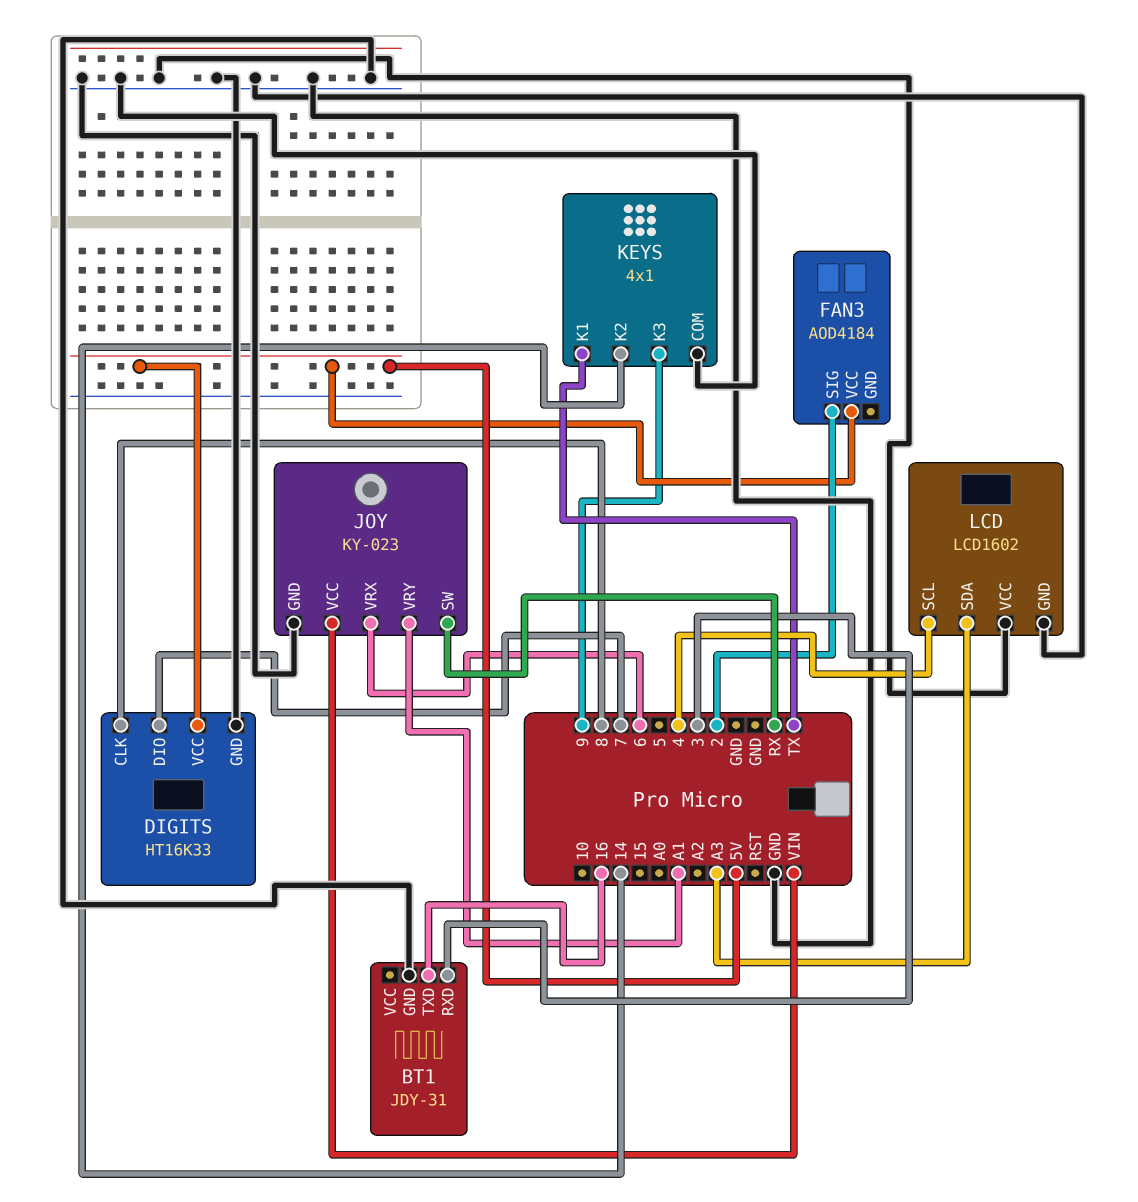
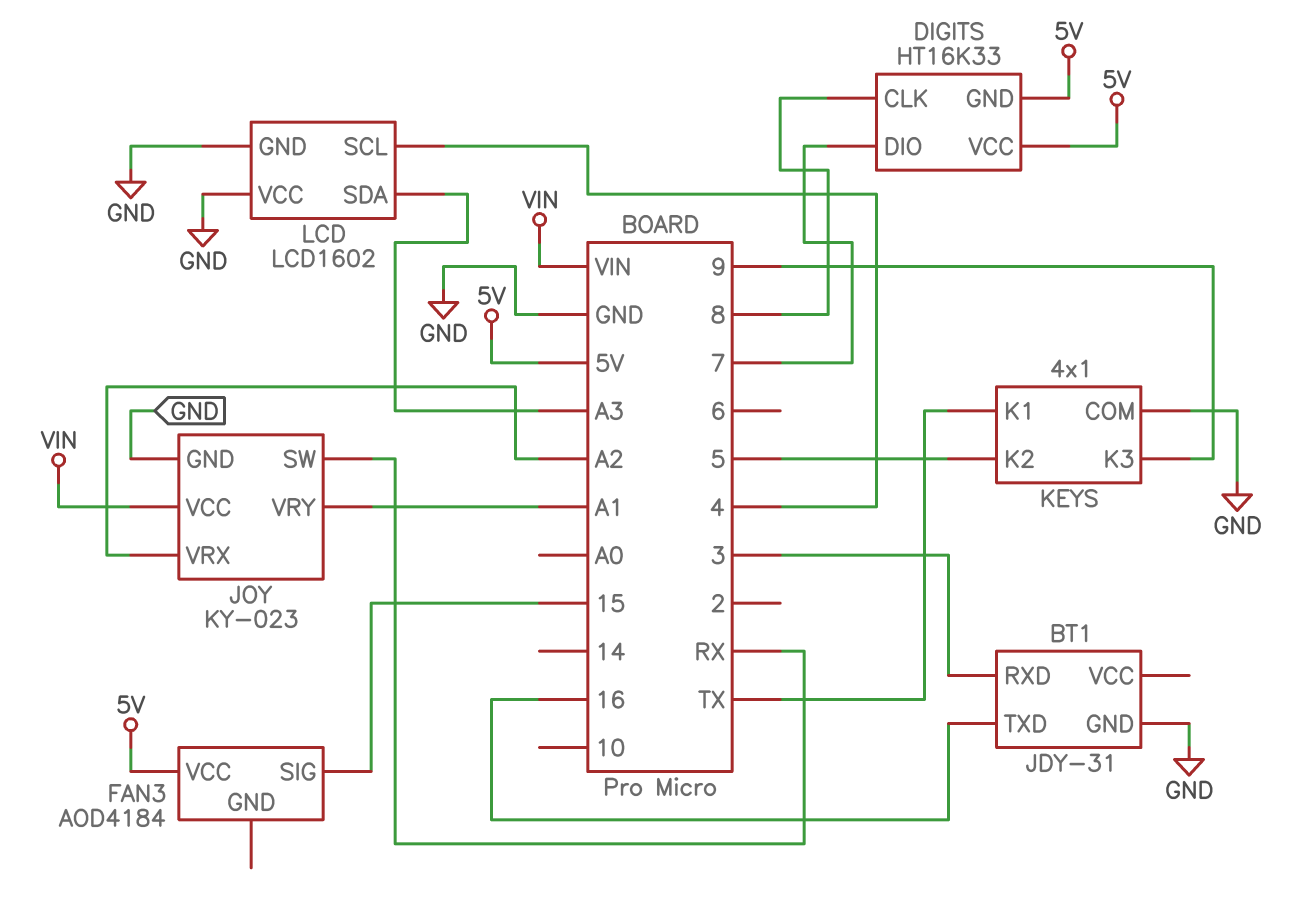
DIGITS pin GND: GND -> 5V
FAN3 pin SIG: 2 -> 15
JOY pin VRX: 6 -> A2
KEYS pin K2: 14 -> 5

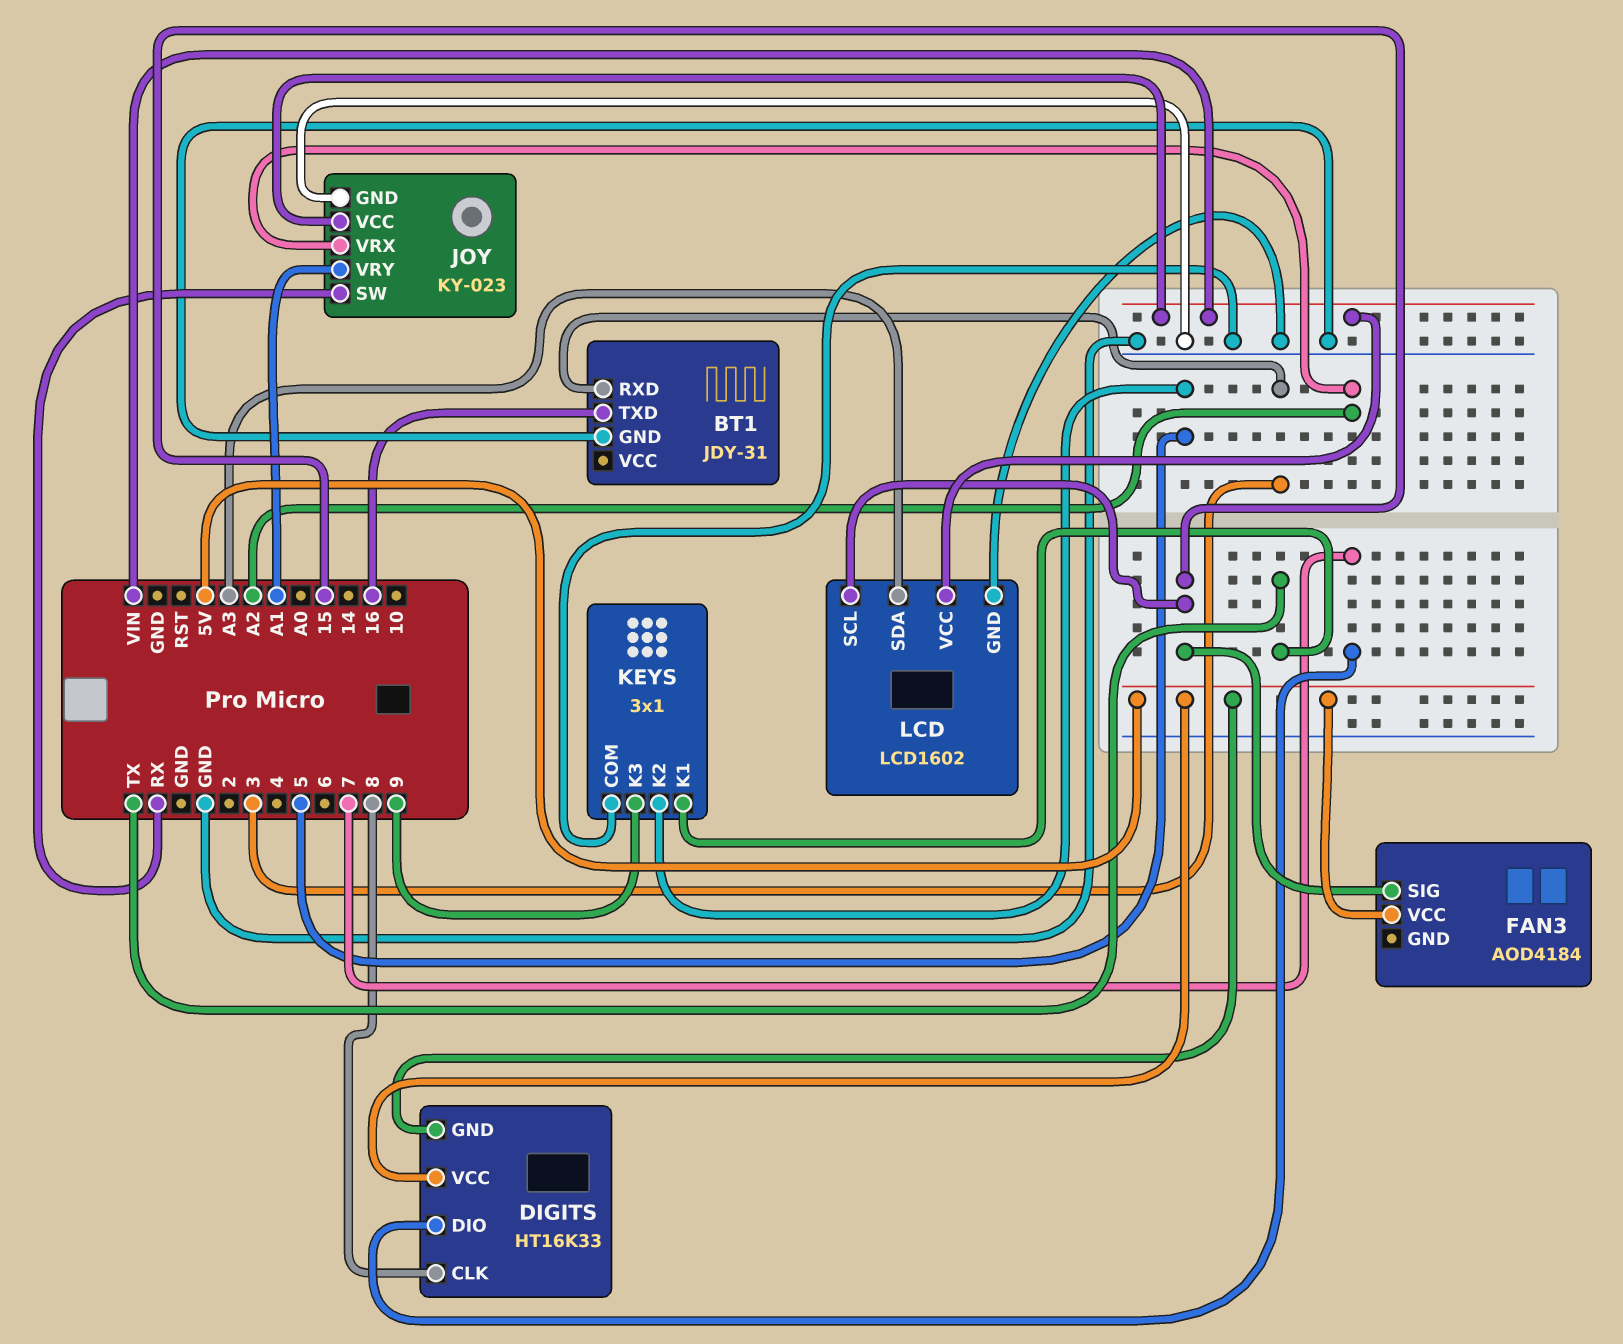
KEYS: 4x1 -> 3x1
LCD pin SCL: 4 -> 15
LCD pin VCC: GND -> VIN

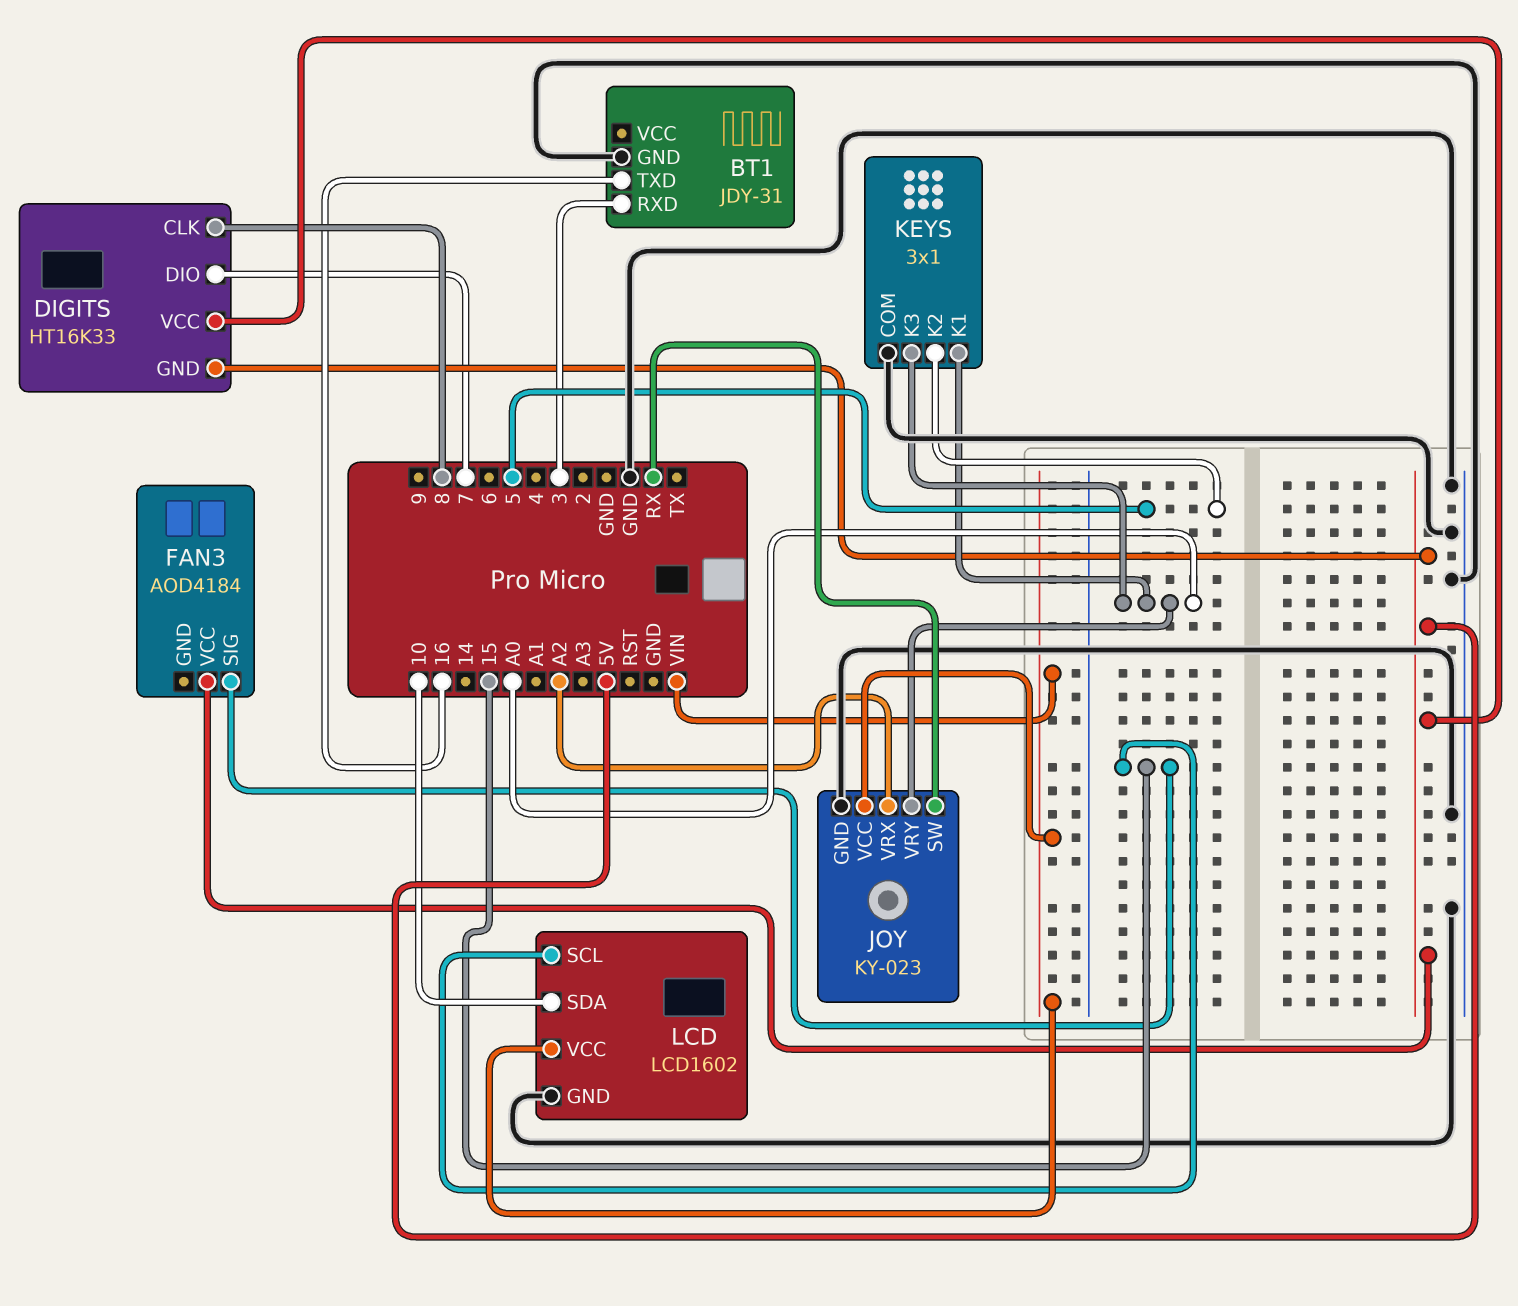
JOY pin VRY: A1 -> A0
KEYS pin K1: TX -> A0
KEYS pin K3: 9 -> A0
LCD pin SDA: A3 -> 10

